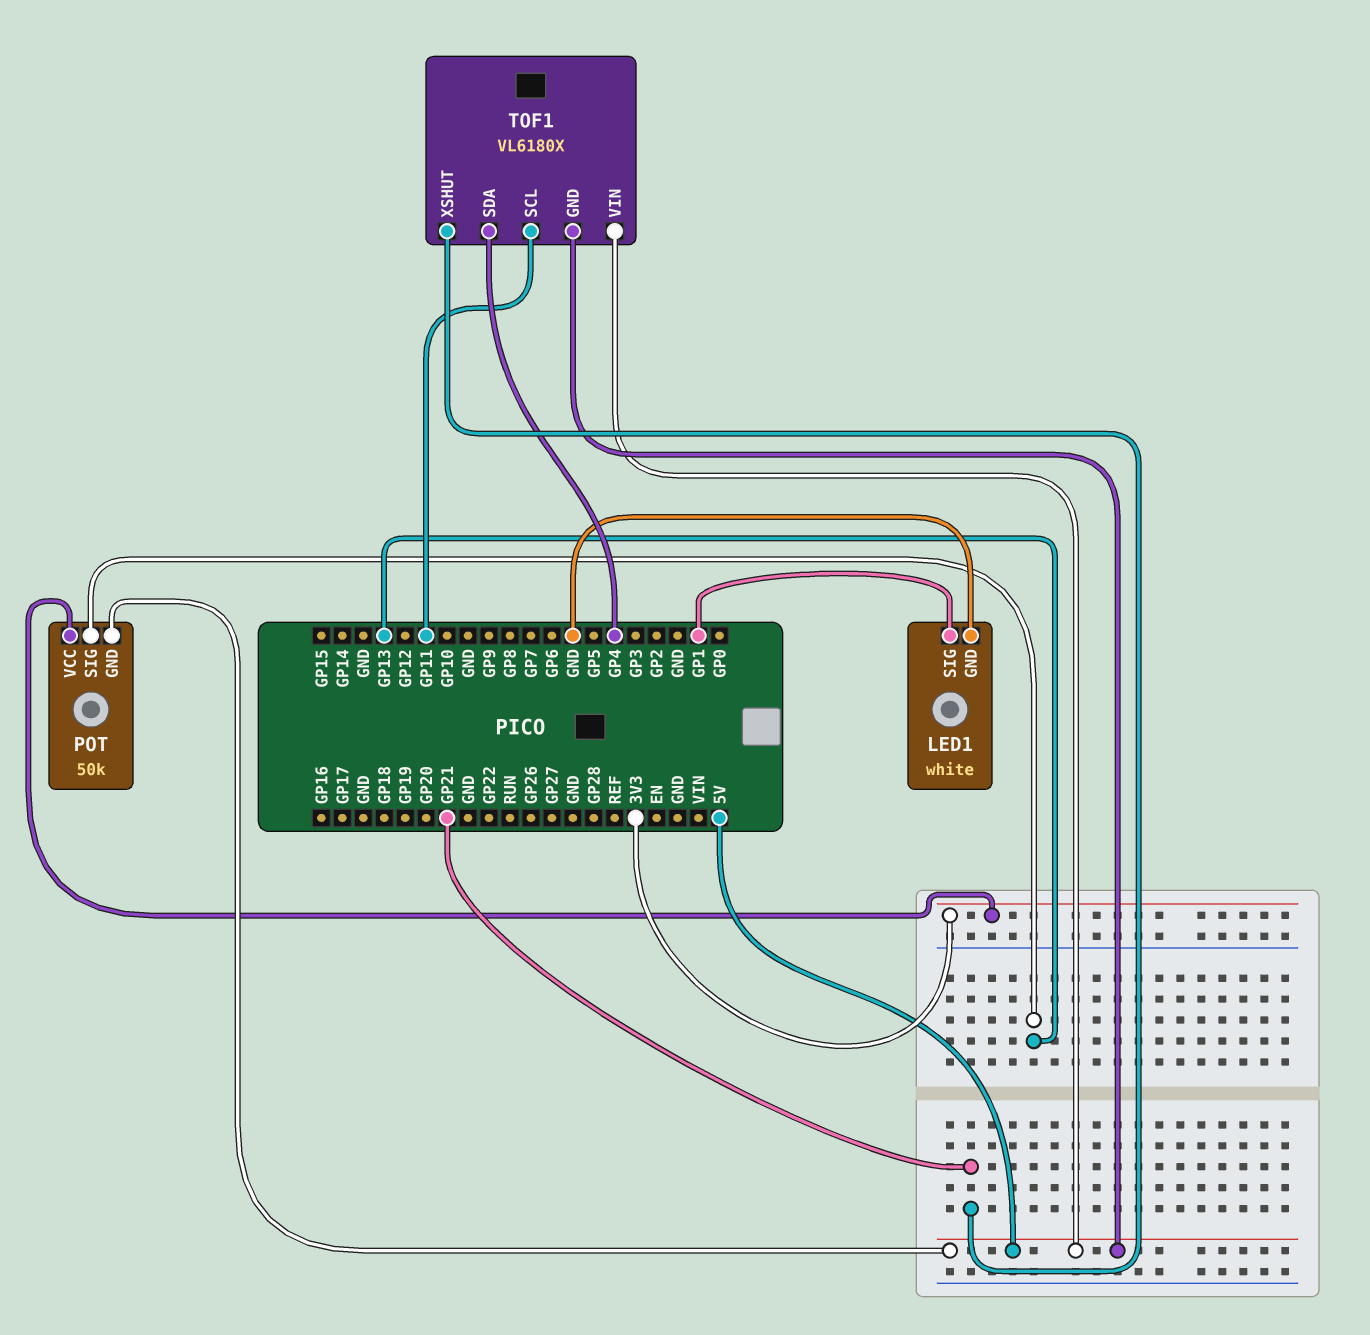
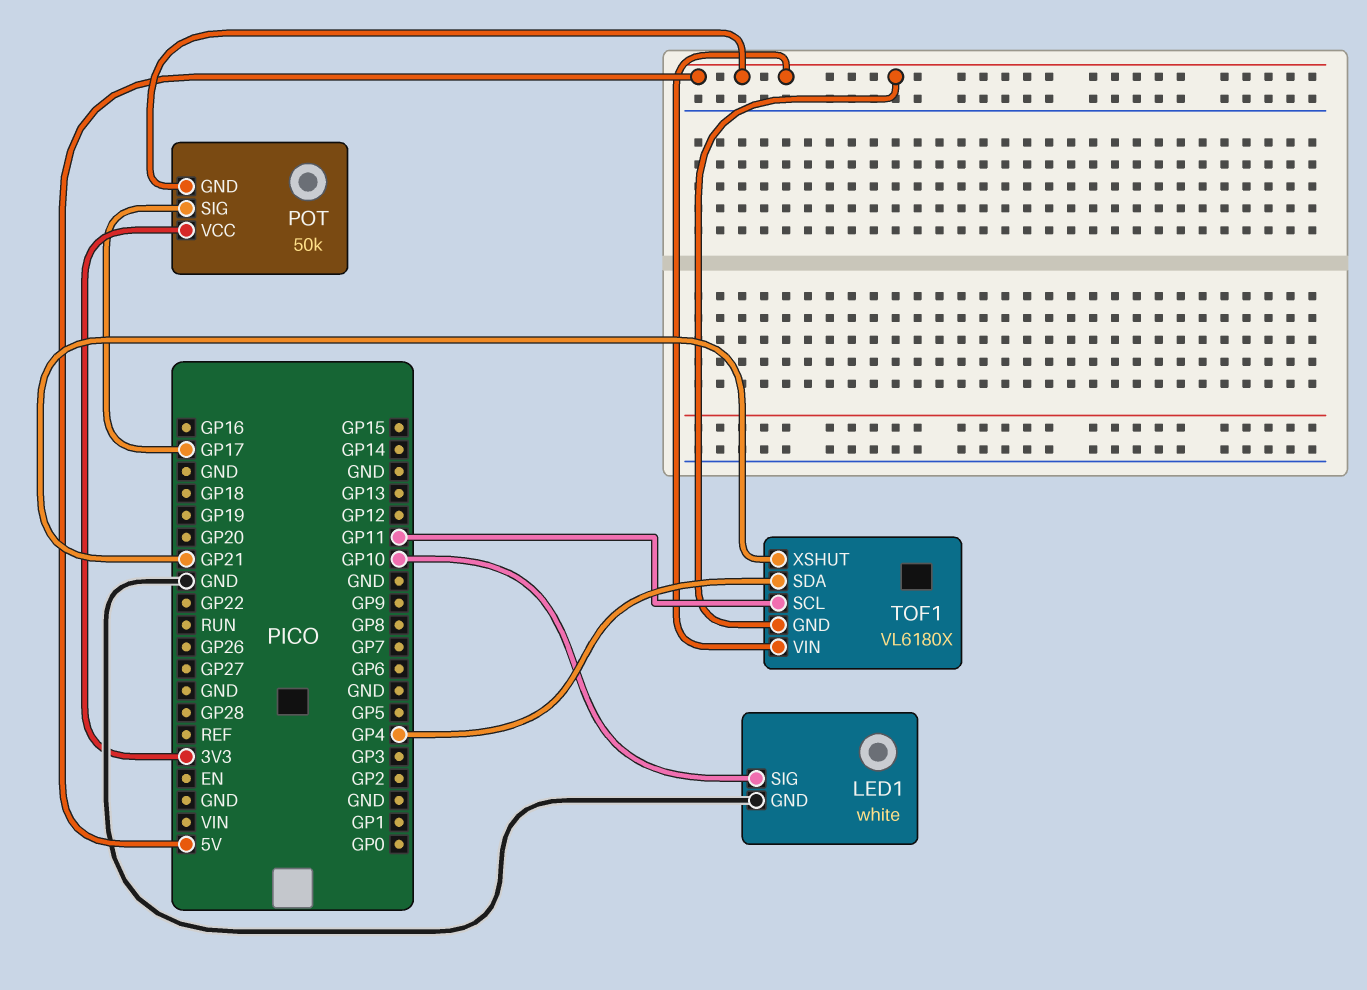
LED1 pin SIG: GP1 -> GP10
POT pin SIG: GP13 -> GP17

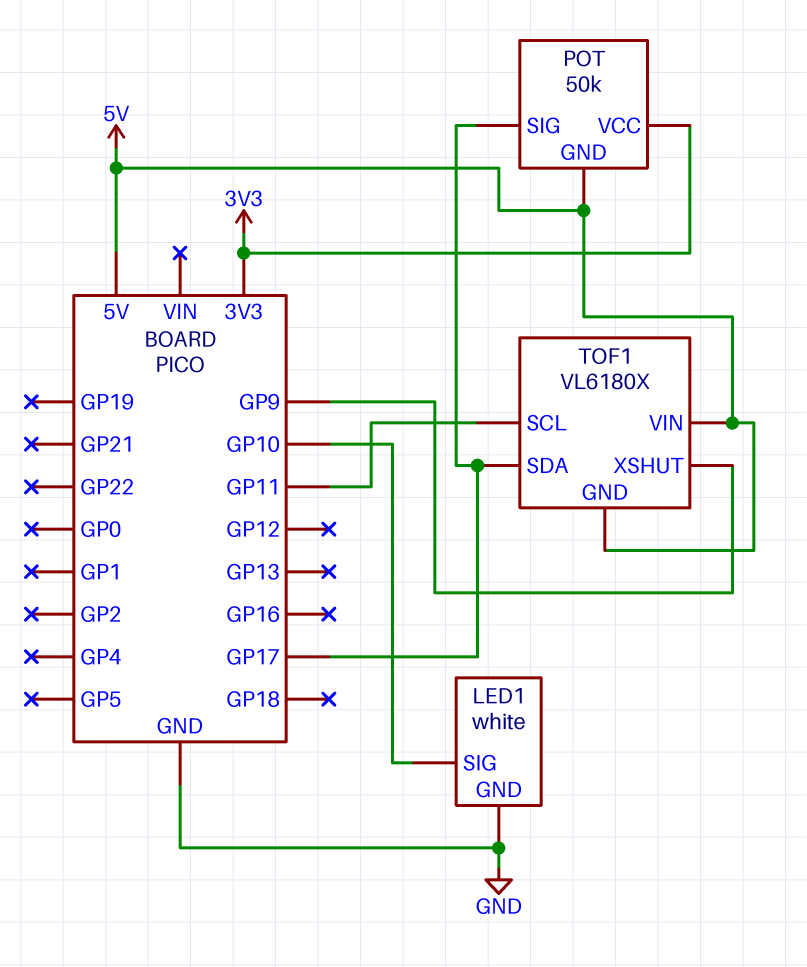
TOF1 pin SDA: GP4 -> GP17
TOF1 pin XSHUT: GP21 -> GP9

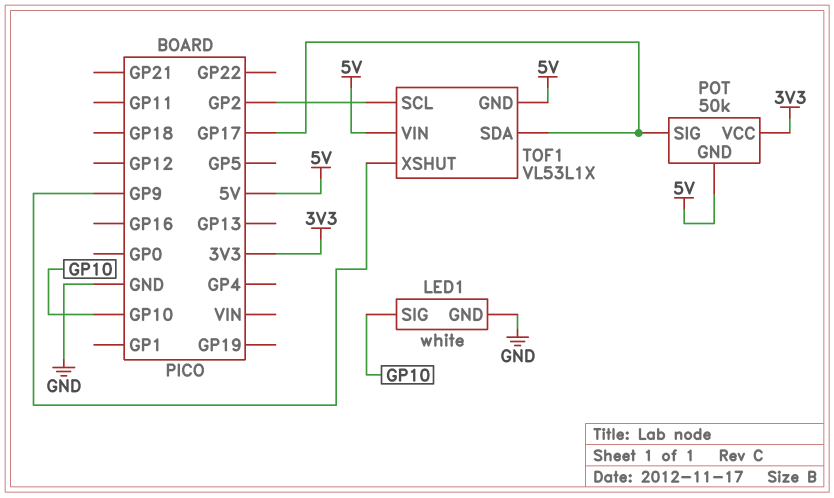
TOF1: VL6180X -> VL53L1X
TOF1 pin SCL: GP11 -> GP2

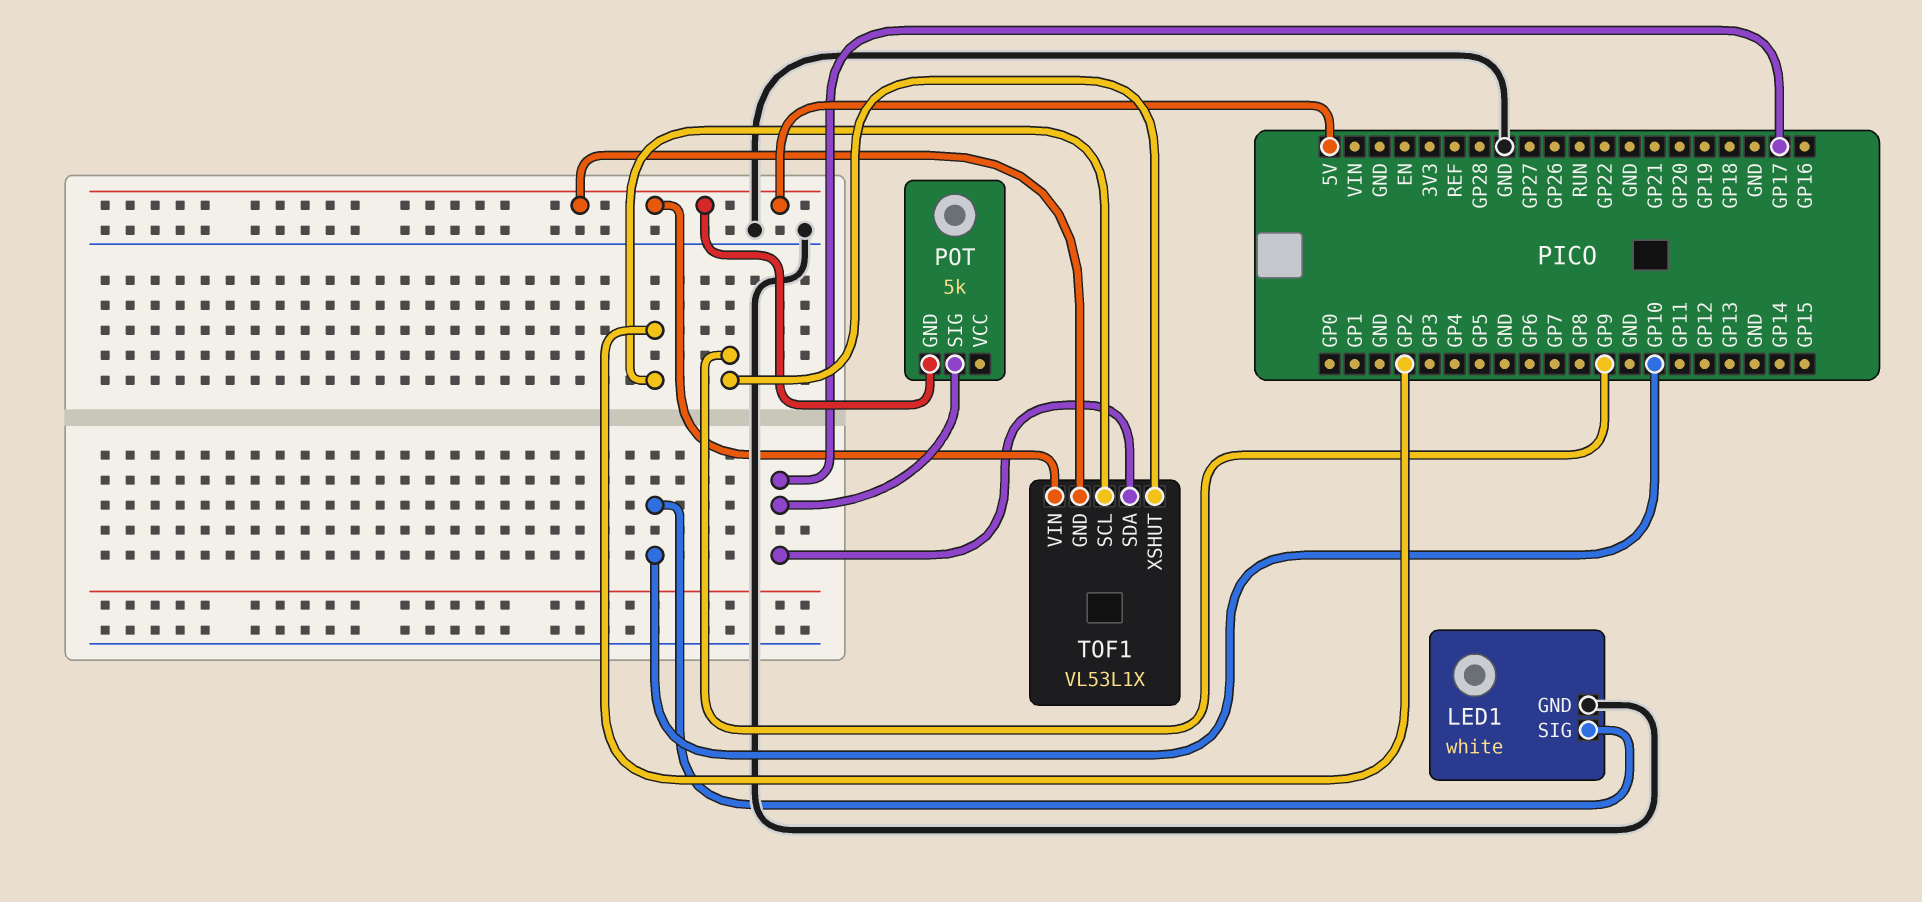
POT: 50k -> 5k
POT pin VCC: 3V3 -> none

